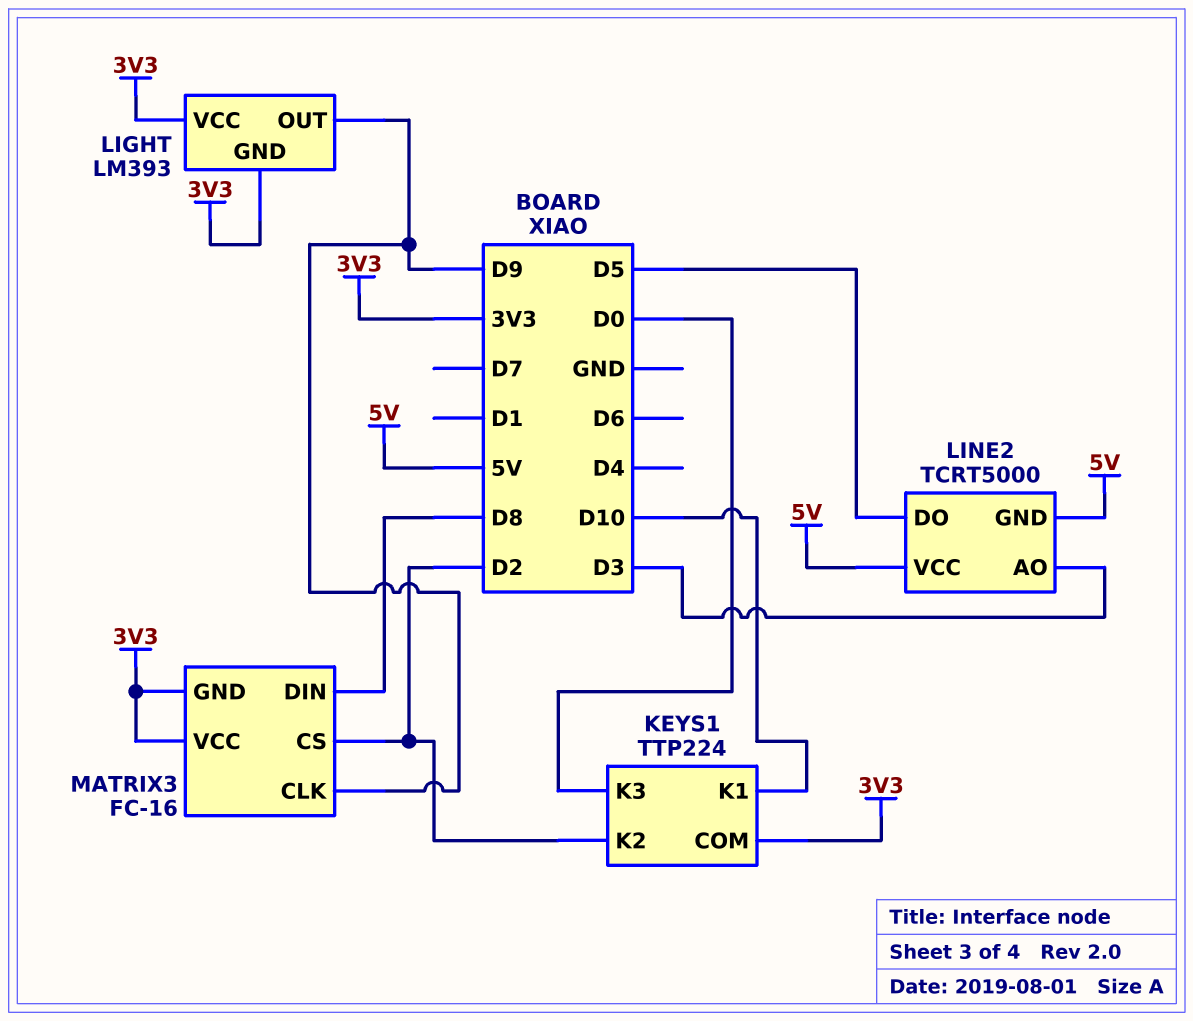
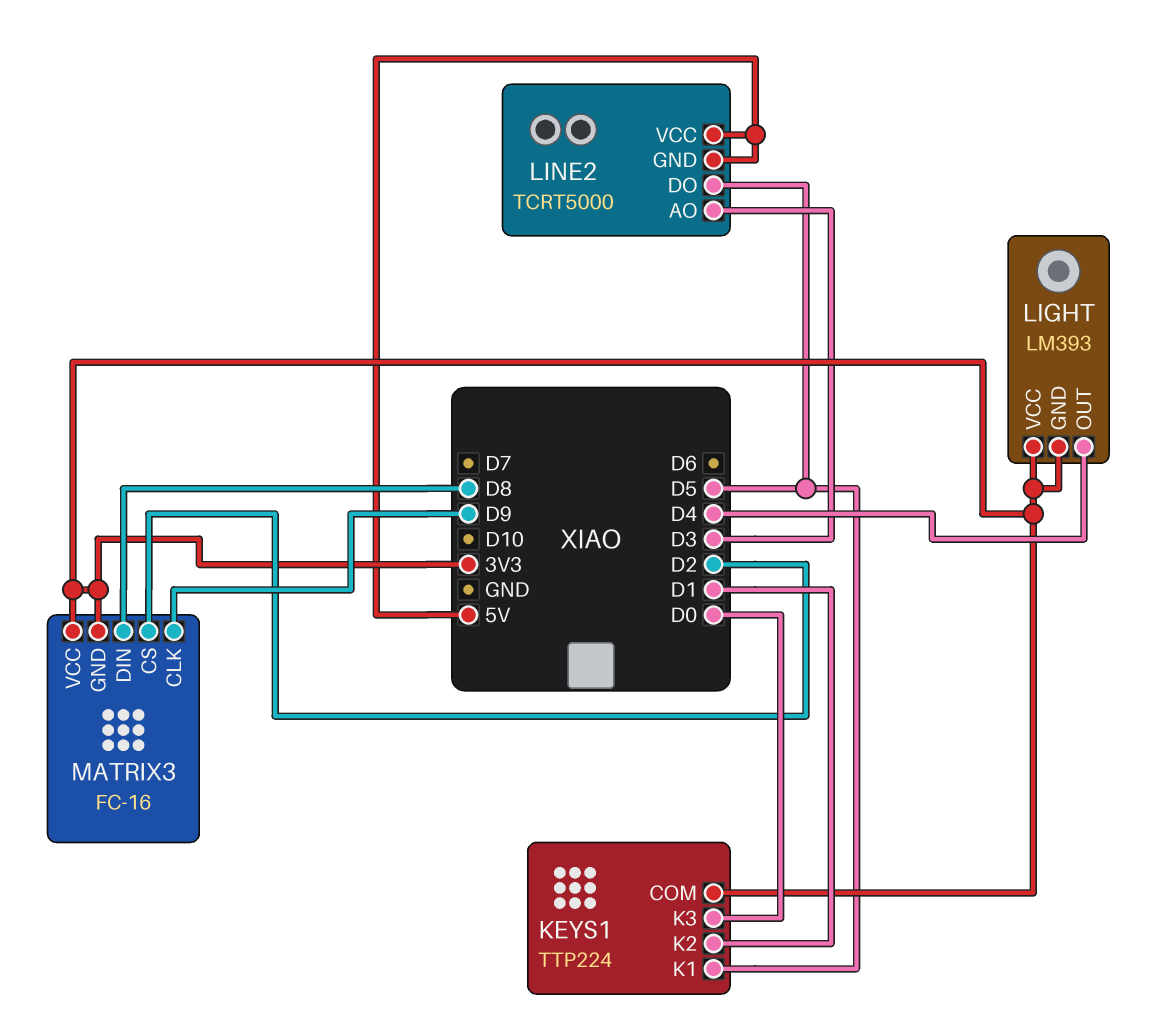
KEYS1 pin K1: D10 -> D5
KEYS1 pin K2: D2 -> D1
LIGHT pin OUT: D9 -> D4

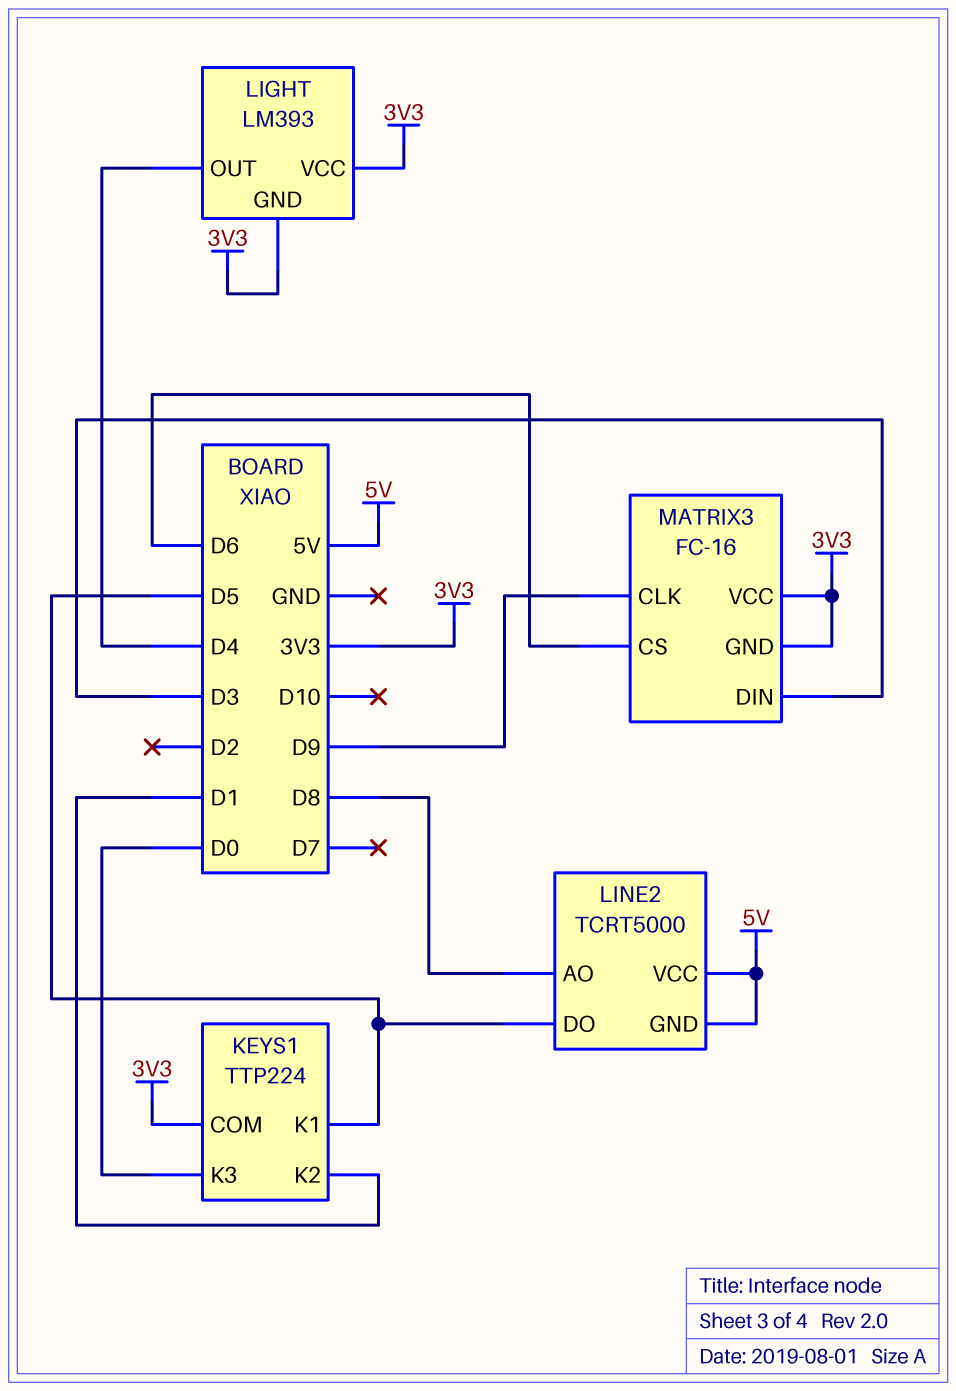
LINE2 pin AO: D3 -> D8
MATRIX3 pin CS: D2 -> D6
MATRIX3 pin DIN: D8 -> D3

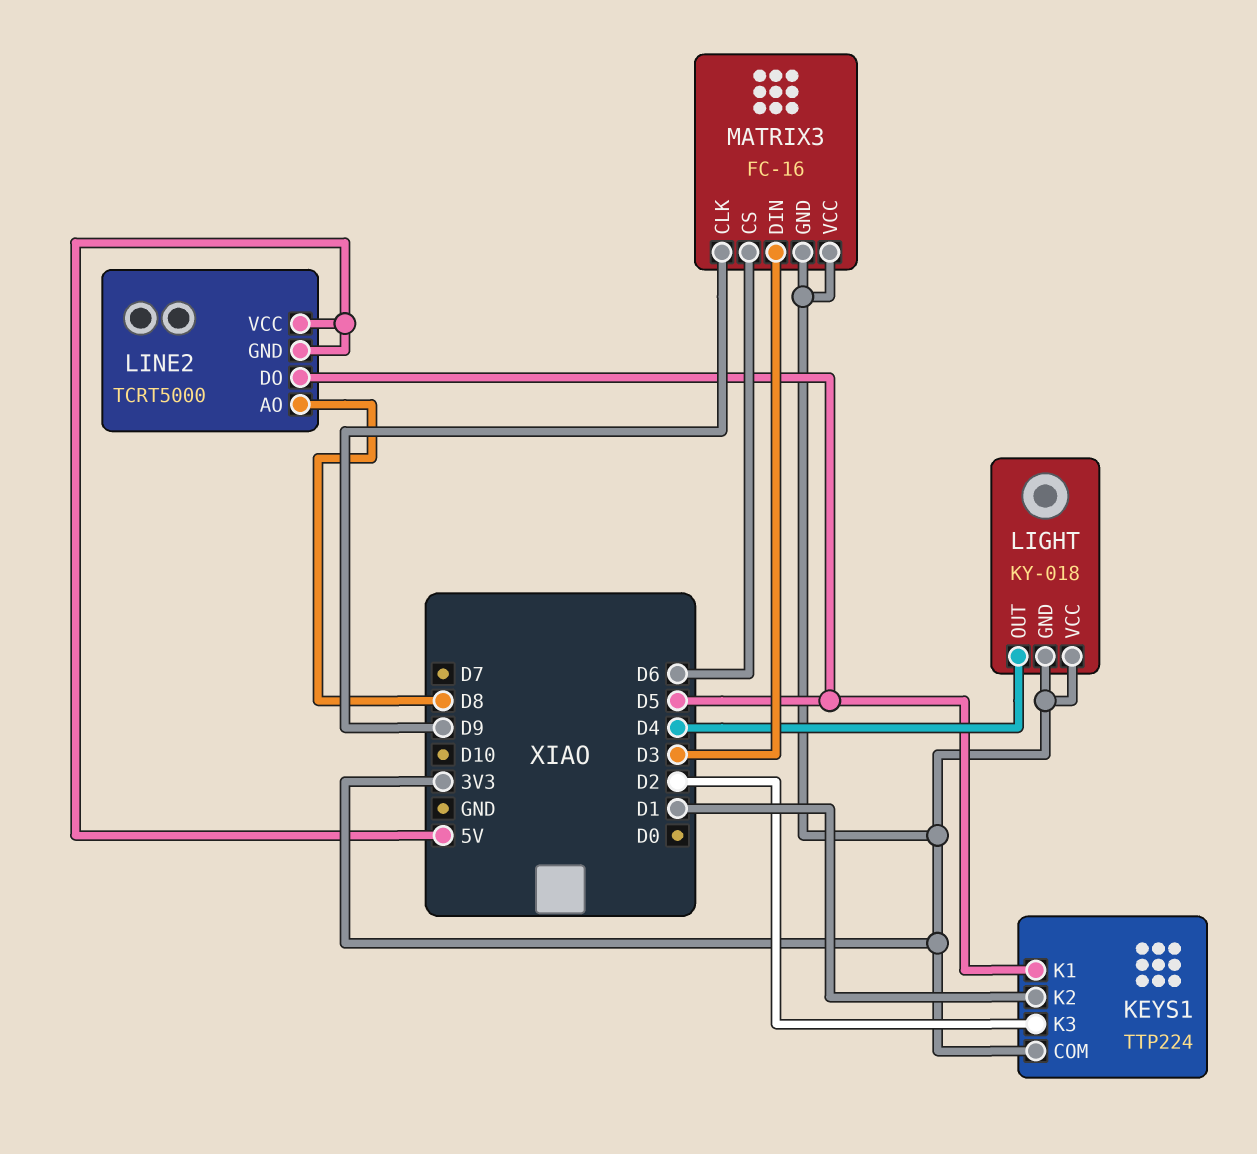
KEYS1 pin K3: D0 -> D2
LIGHT: LM393 -> KY-018

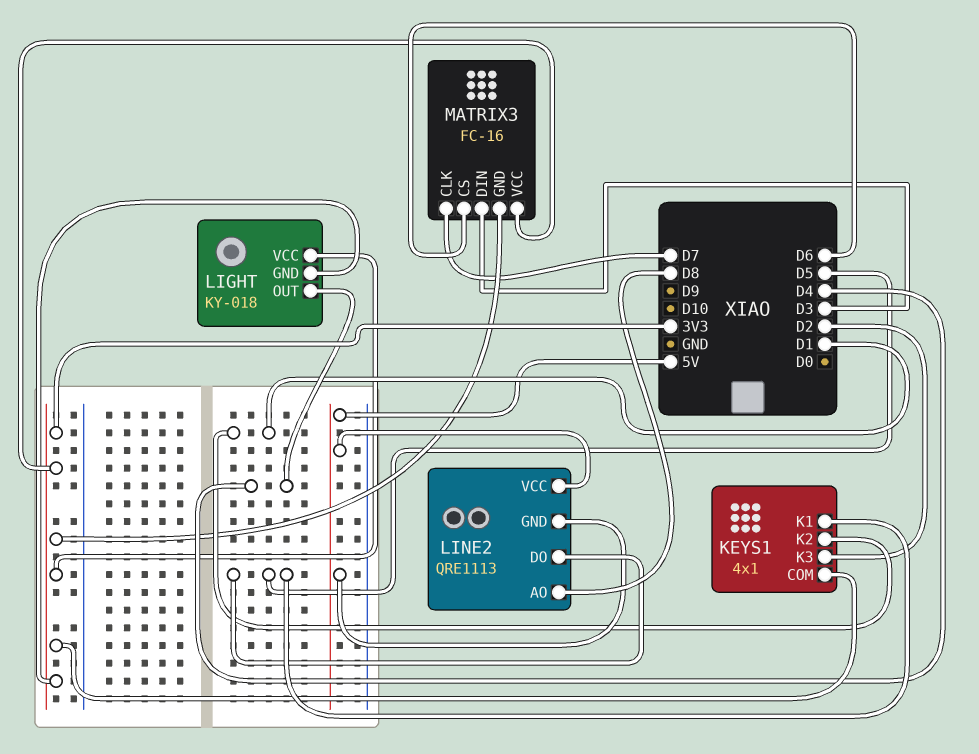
KEYS1: TTP224 -> 4x1
LINE2: TCRT5000 -> QRE1113
MATRIX3 pin CLK: D9 -> D7

